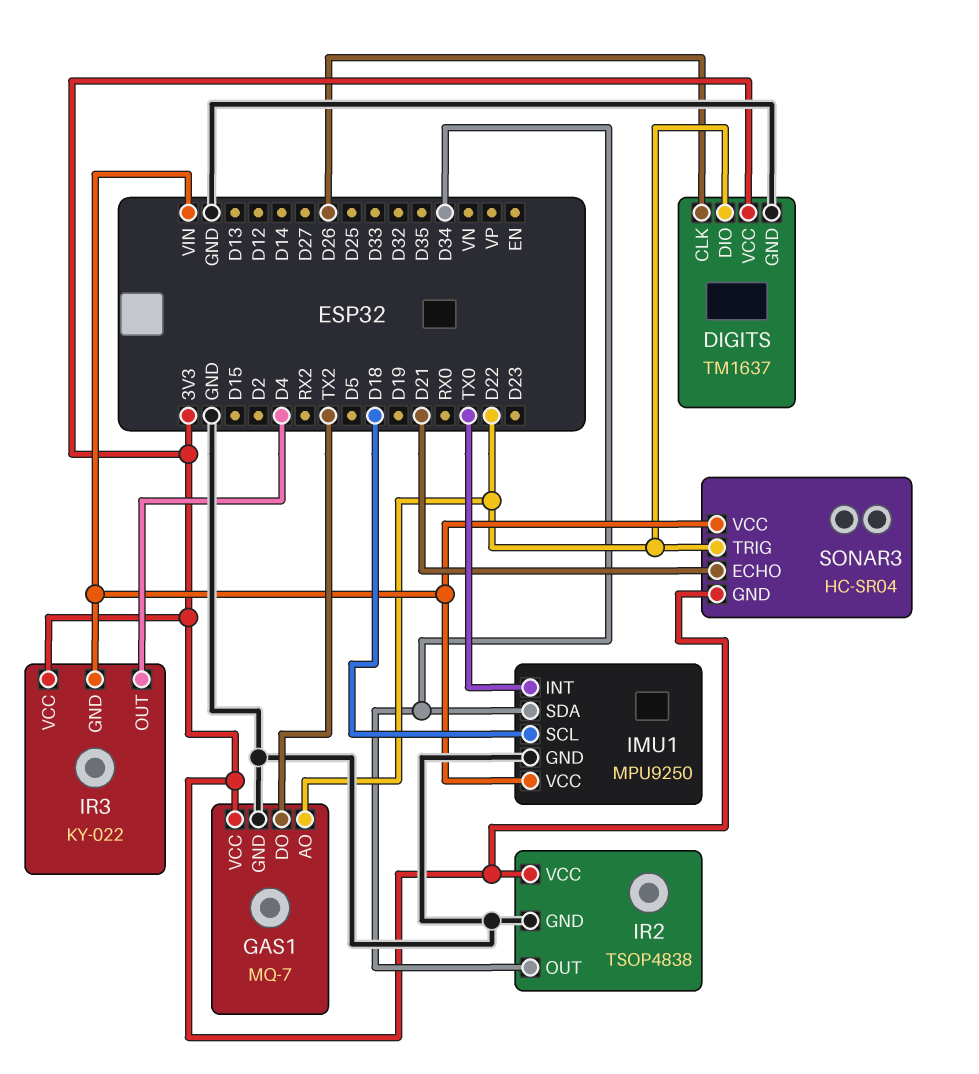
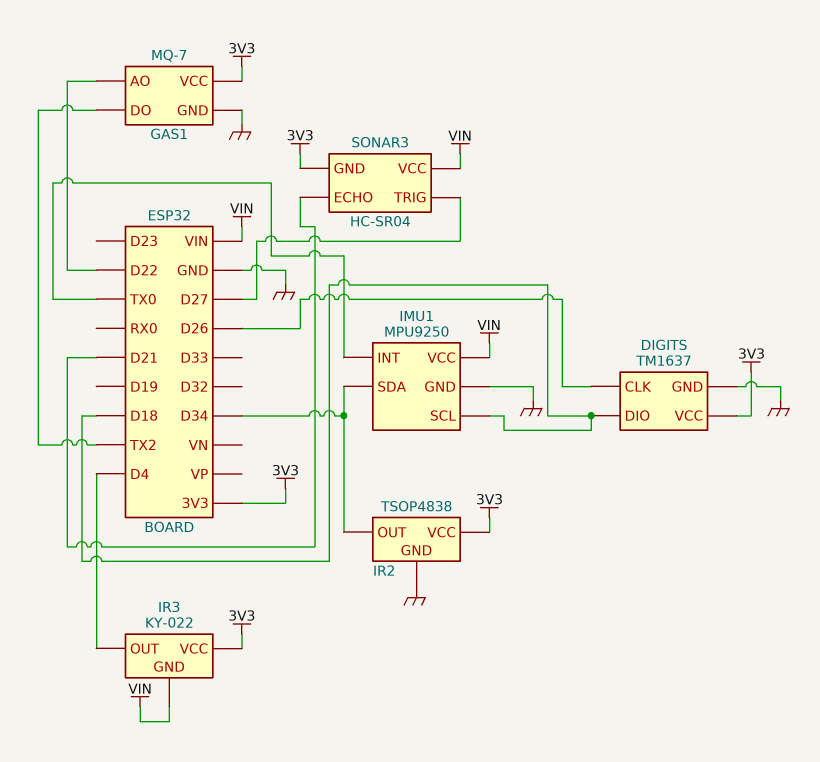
DIGITS pin DIO: D22 -> D18
SONAR3 pin TRIG: D22 -> D27

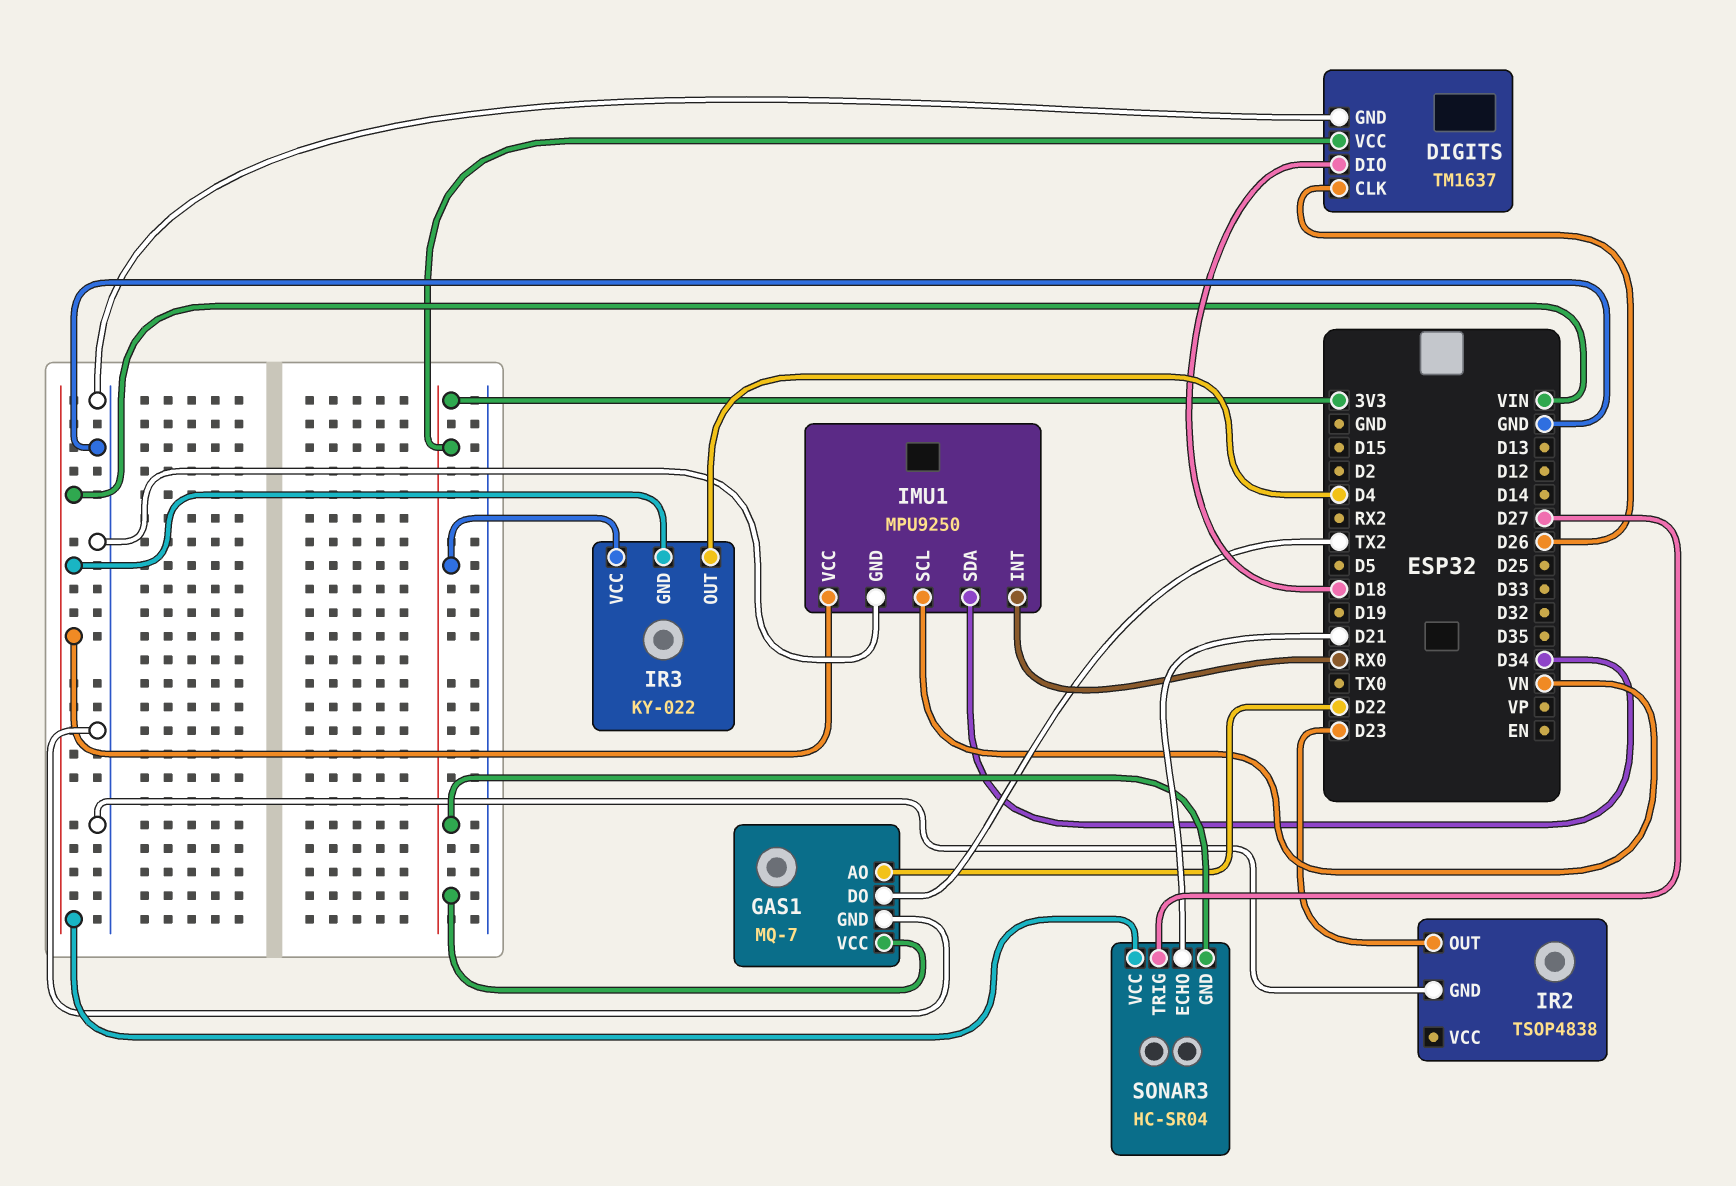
IMU1 pin INT: TX0 -> RX0
IMU1 pin SCL: D18 -> VN
IR2 pin OUT: D34 -> D23
IR2 pin VCC: 3V3 -> none

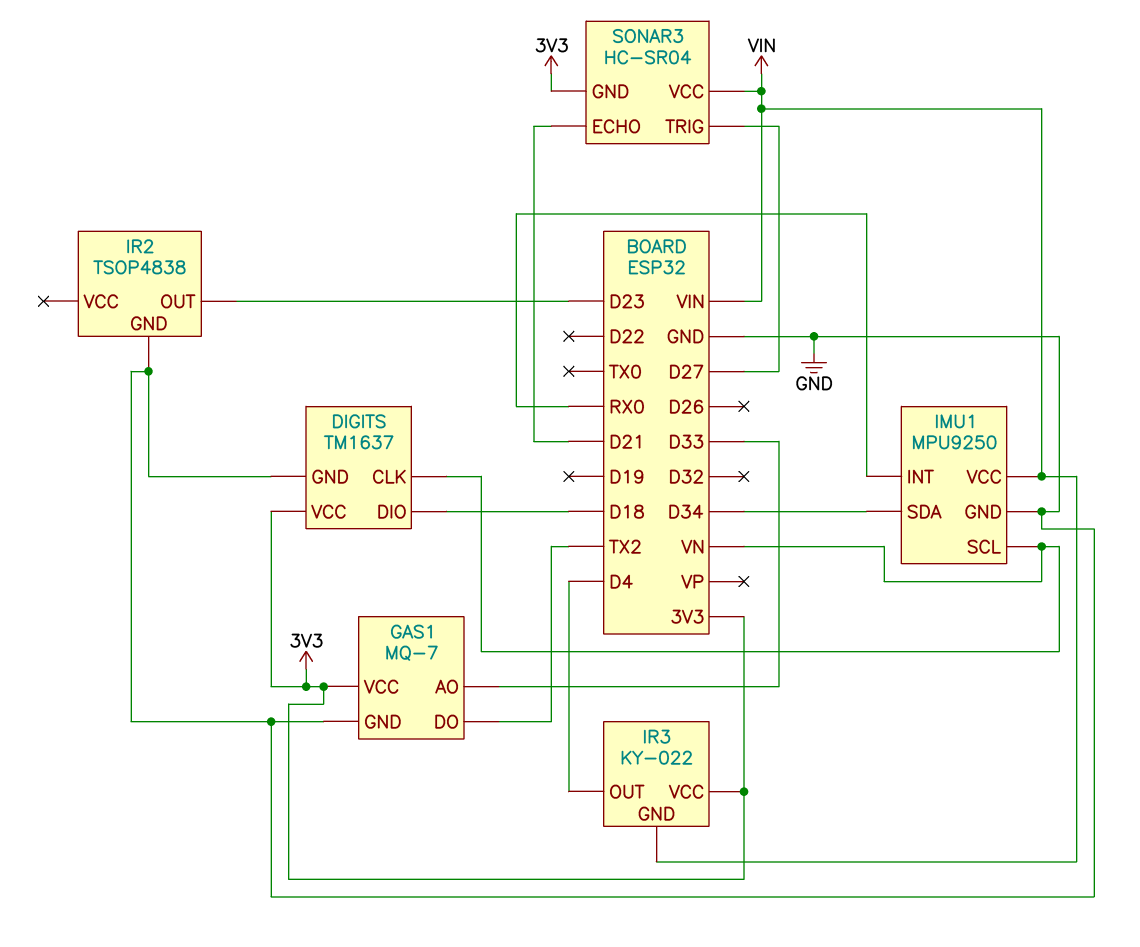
DIGITS pin CLK: D26 -> VN
GAS1 pin AO: D22 -> D33

